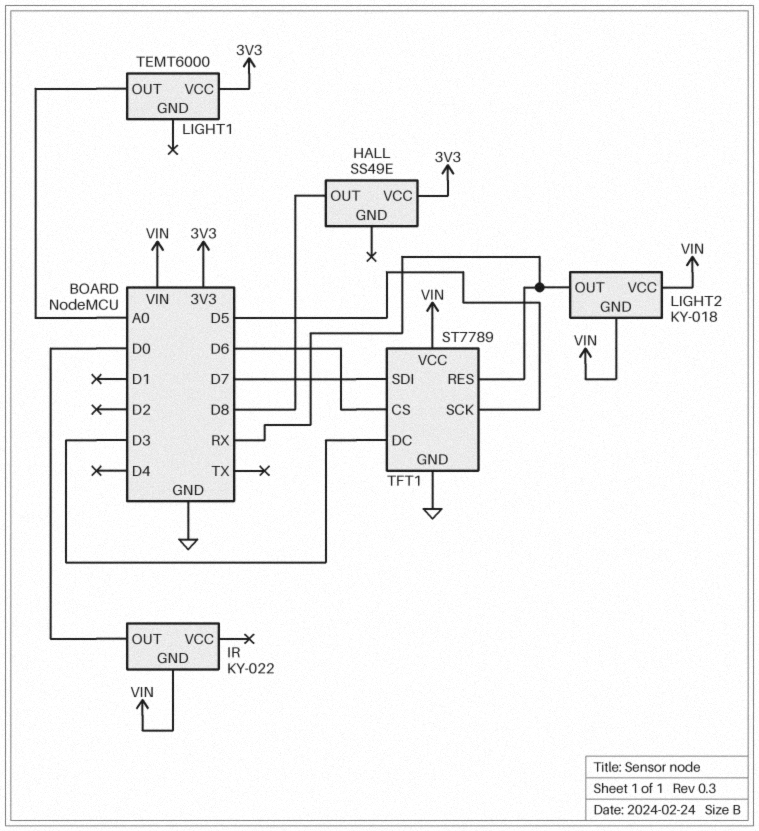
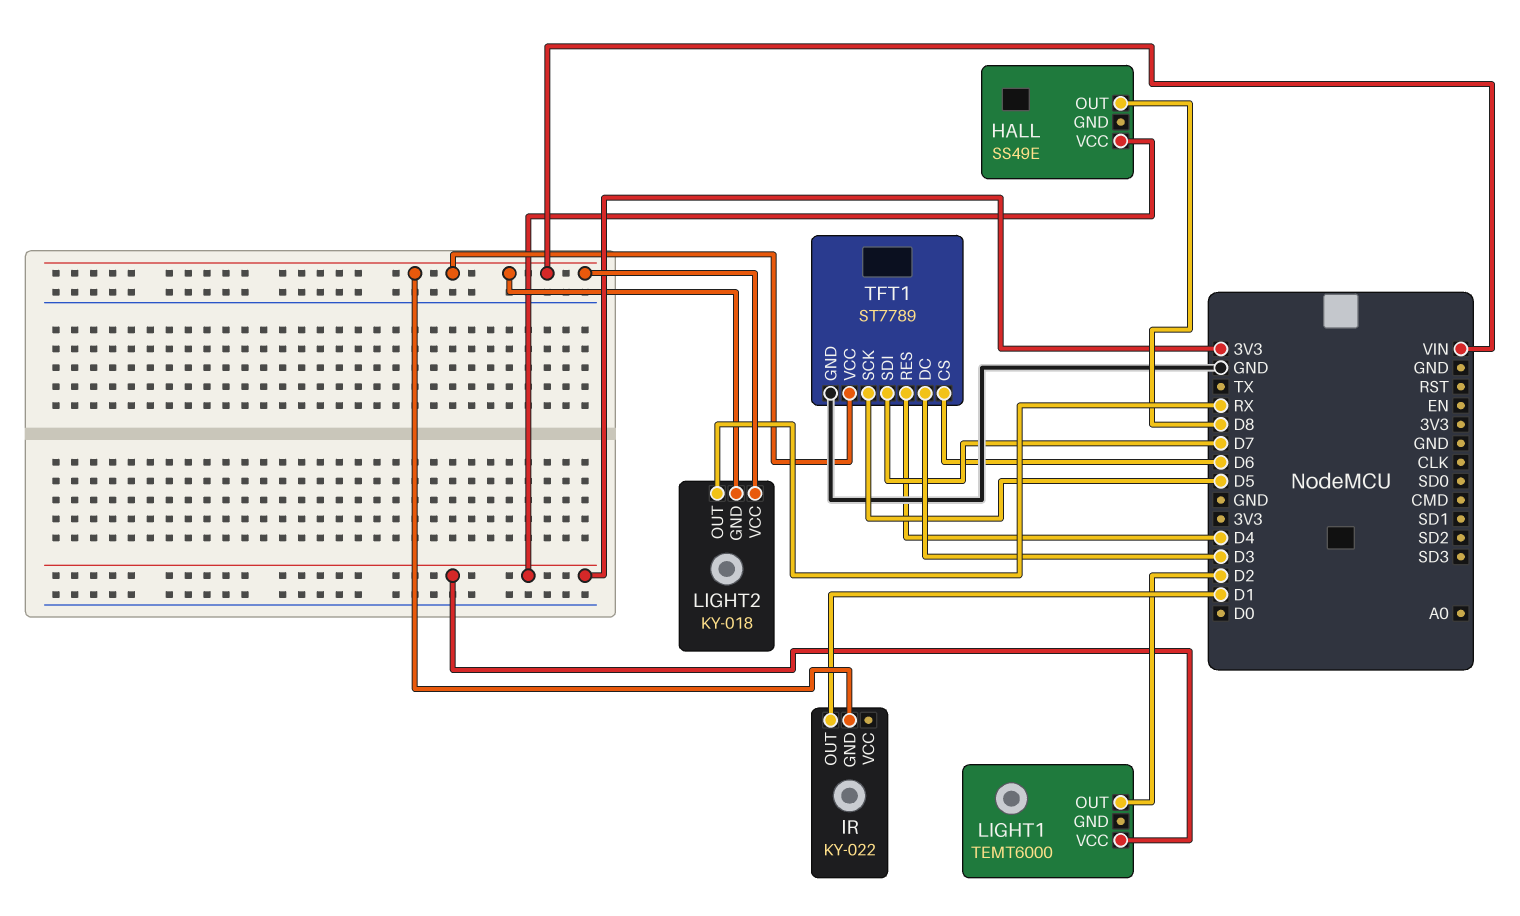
IR pin OUT: D0 -> D1
LIGHT1 pin OUT: A0 -> D2
TFT1 pin RES: RX -> D4

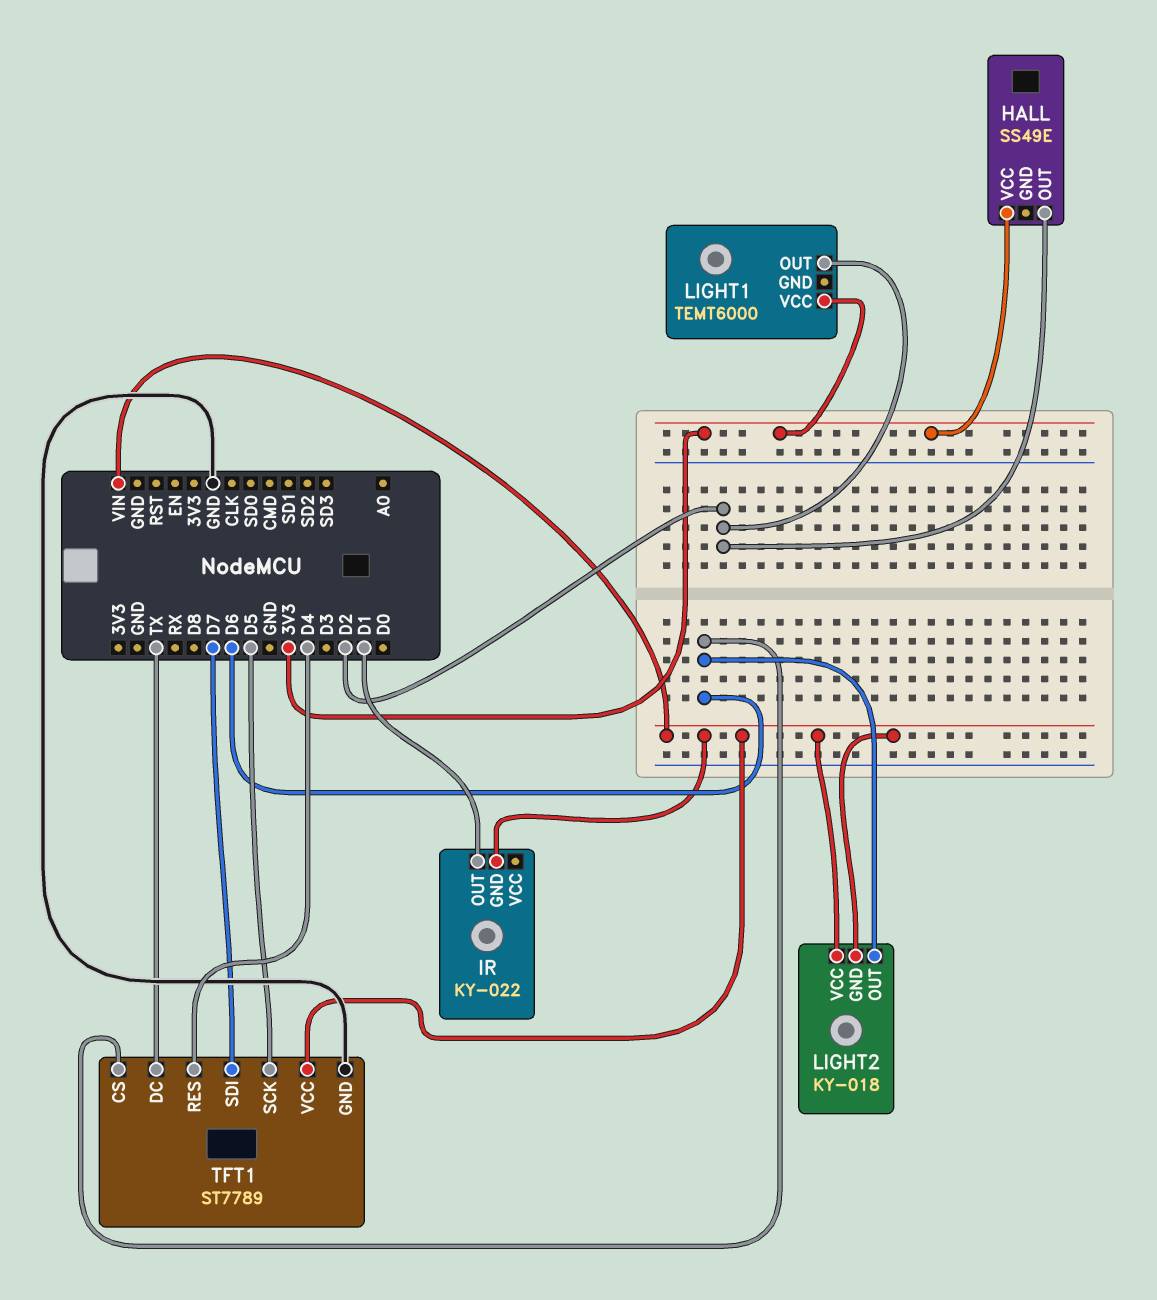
HALL pin OUT: D8 -> D2
LIGHT2 pin OUT: RX -> D6
TFT1 pin DC: D3 -> TX

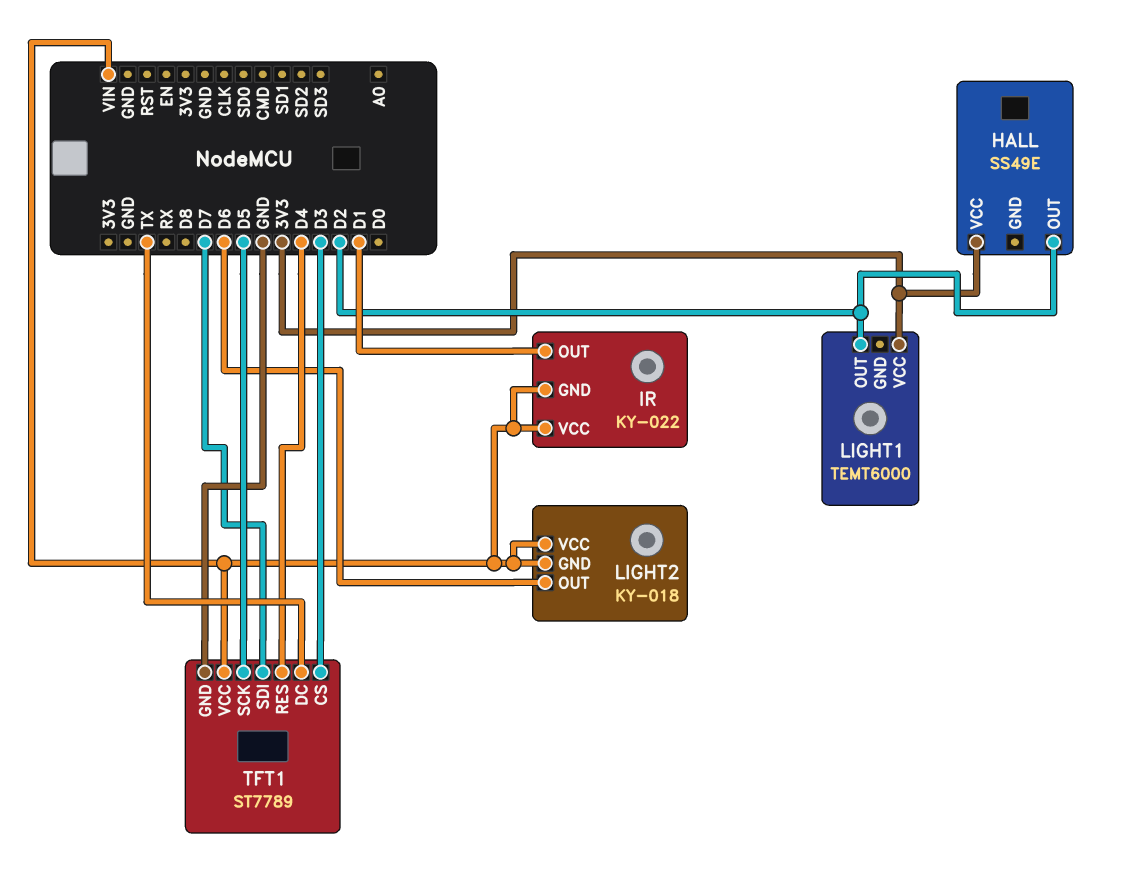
IR pin VCC: none -> VIN
TFT1 pin CS: D6 -> D3

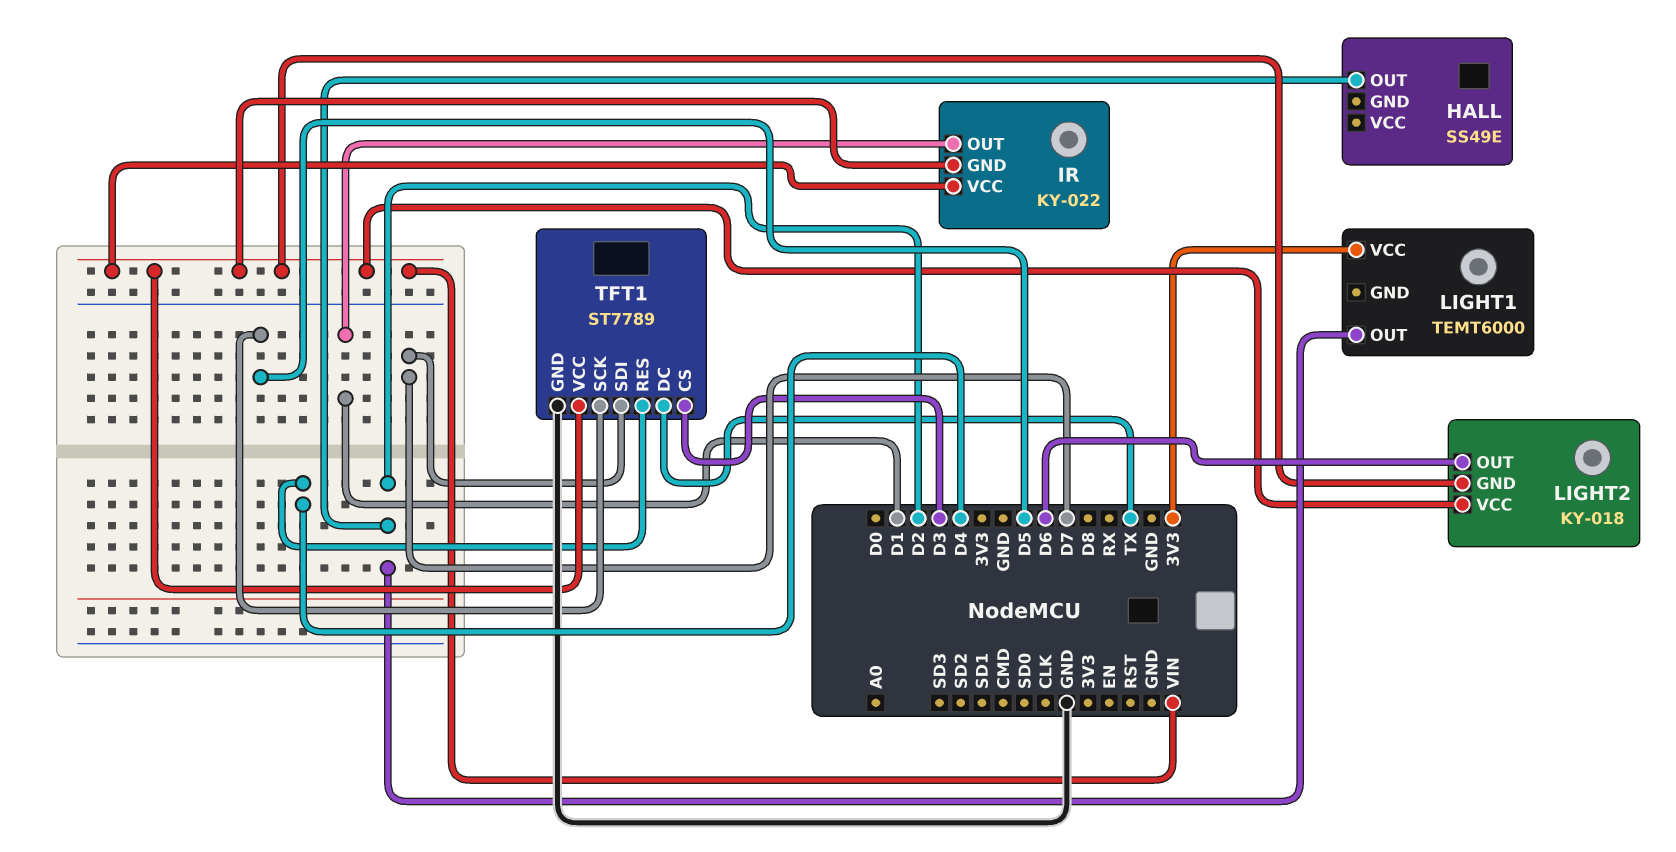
HALL pin VCC: 3V3 -> none

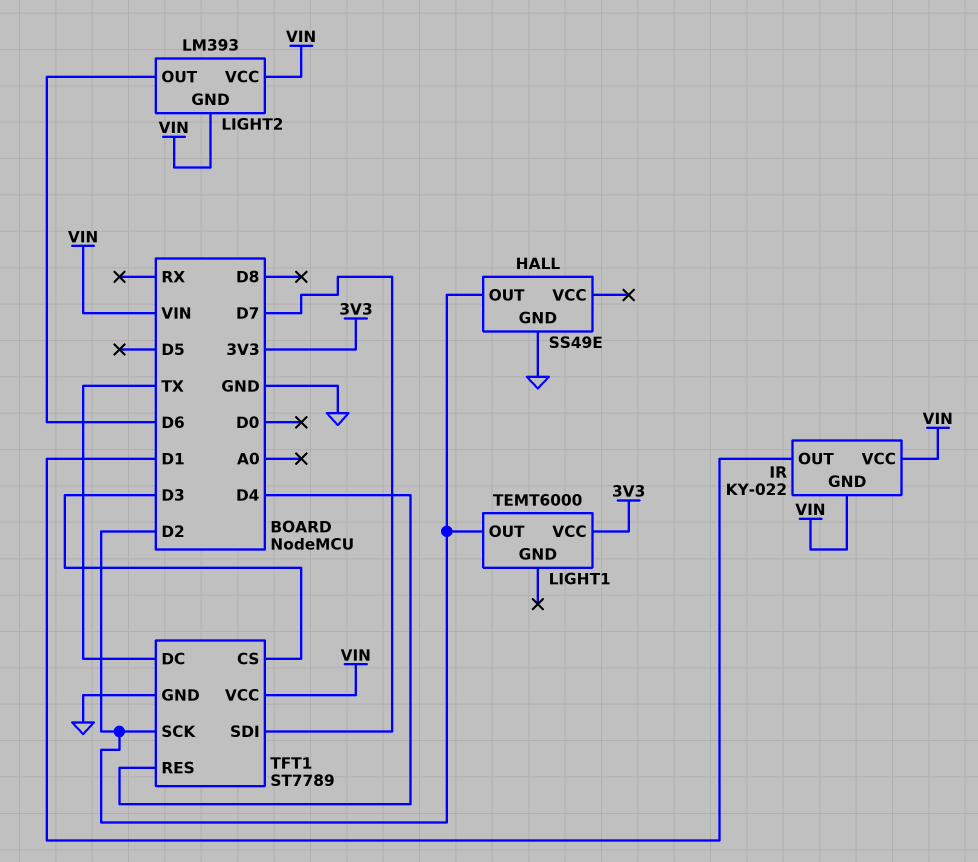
HALL pin GND: none -> GND
LIGHT2: KY-018 -> LM393
TFT1 pin SCK: D5 -> D2

